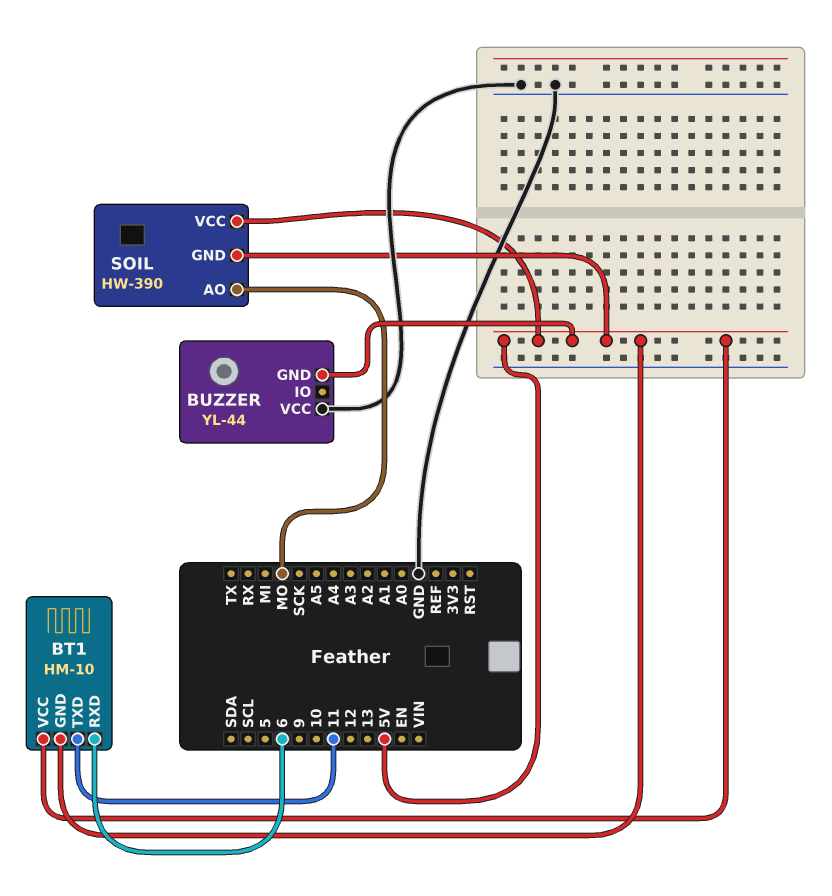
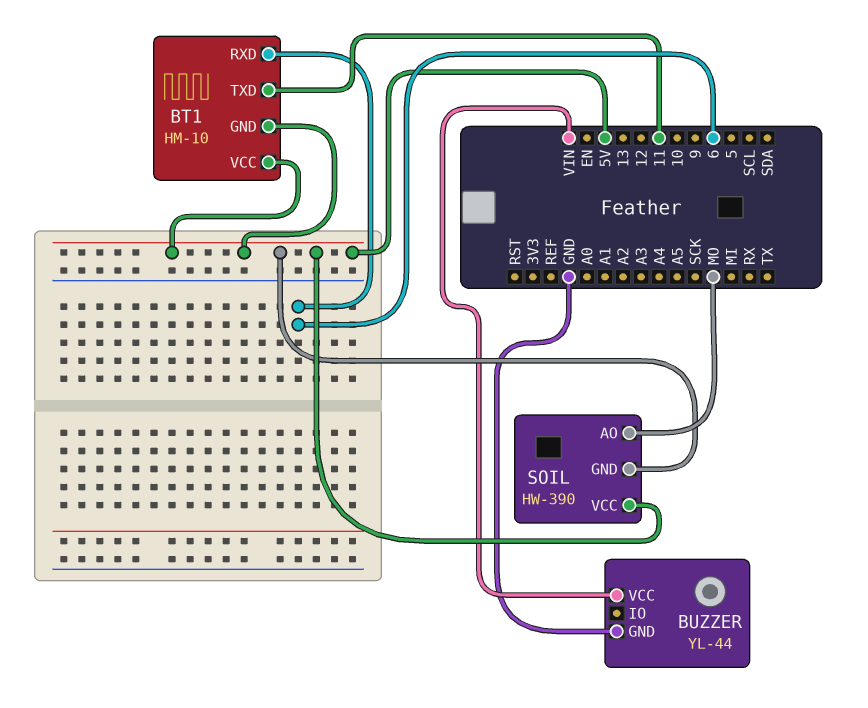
BUZZER pin GND: 5V -> GND
BUZZER pin VCC: GND -> VIN

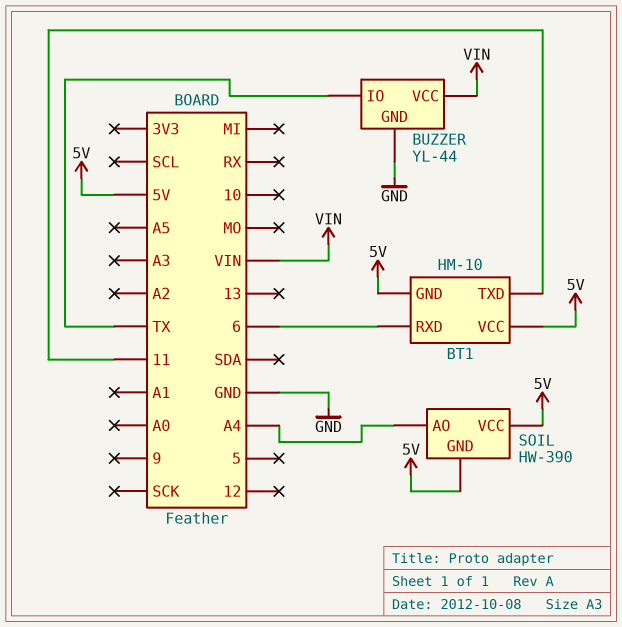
BUZZER pin IO: none -> TX
SOIL pin AO: MO -> A4

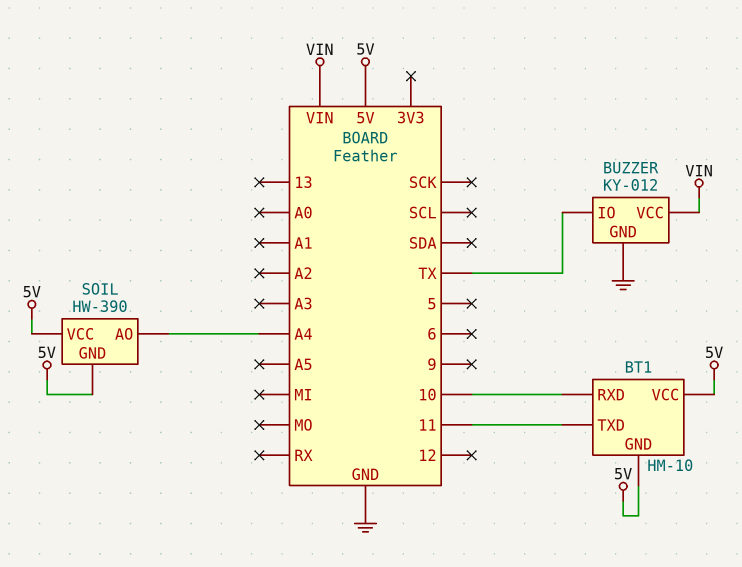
BT1 pin RXD: 6 -> 10
BUZZER: YL-44 -> KY-012

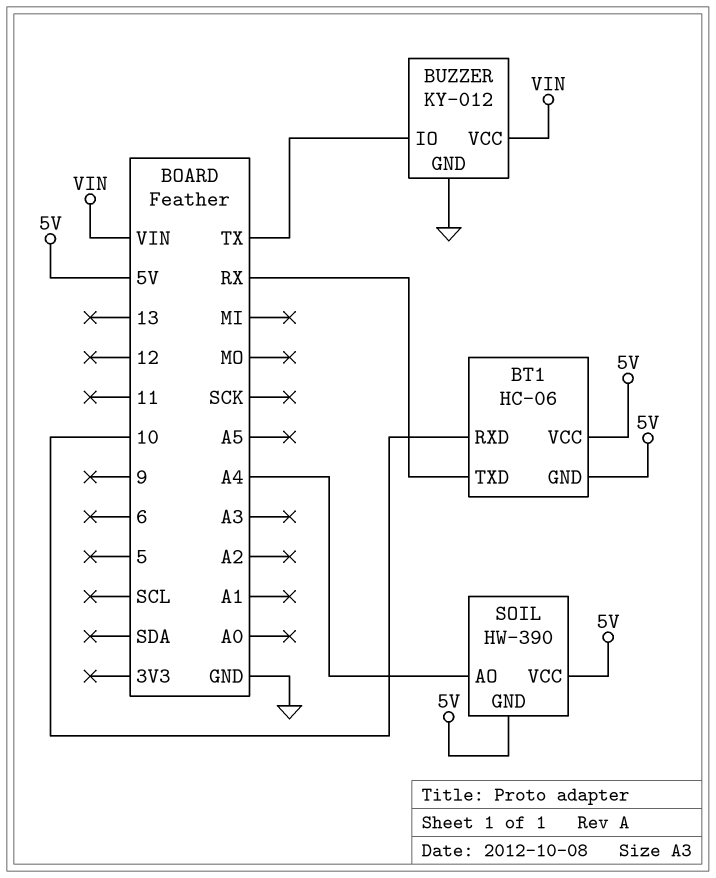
BT1: HM-10 -> HC-06
BT1 pin TXD: 11 -> RX

